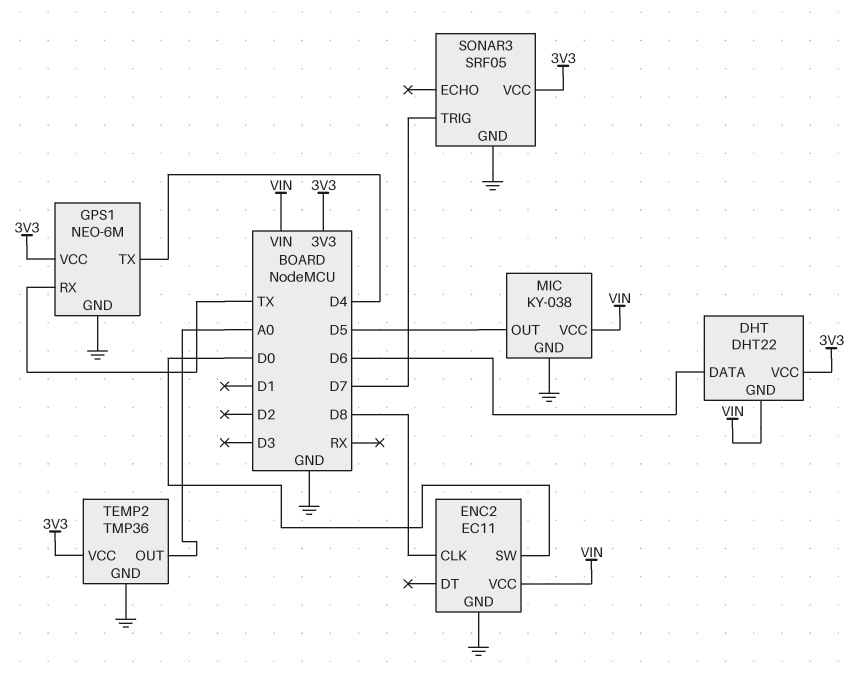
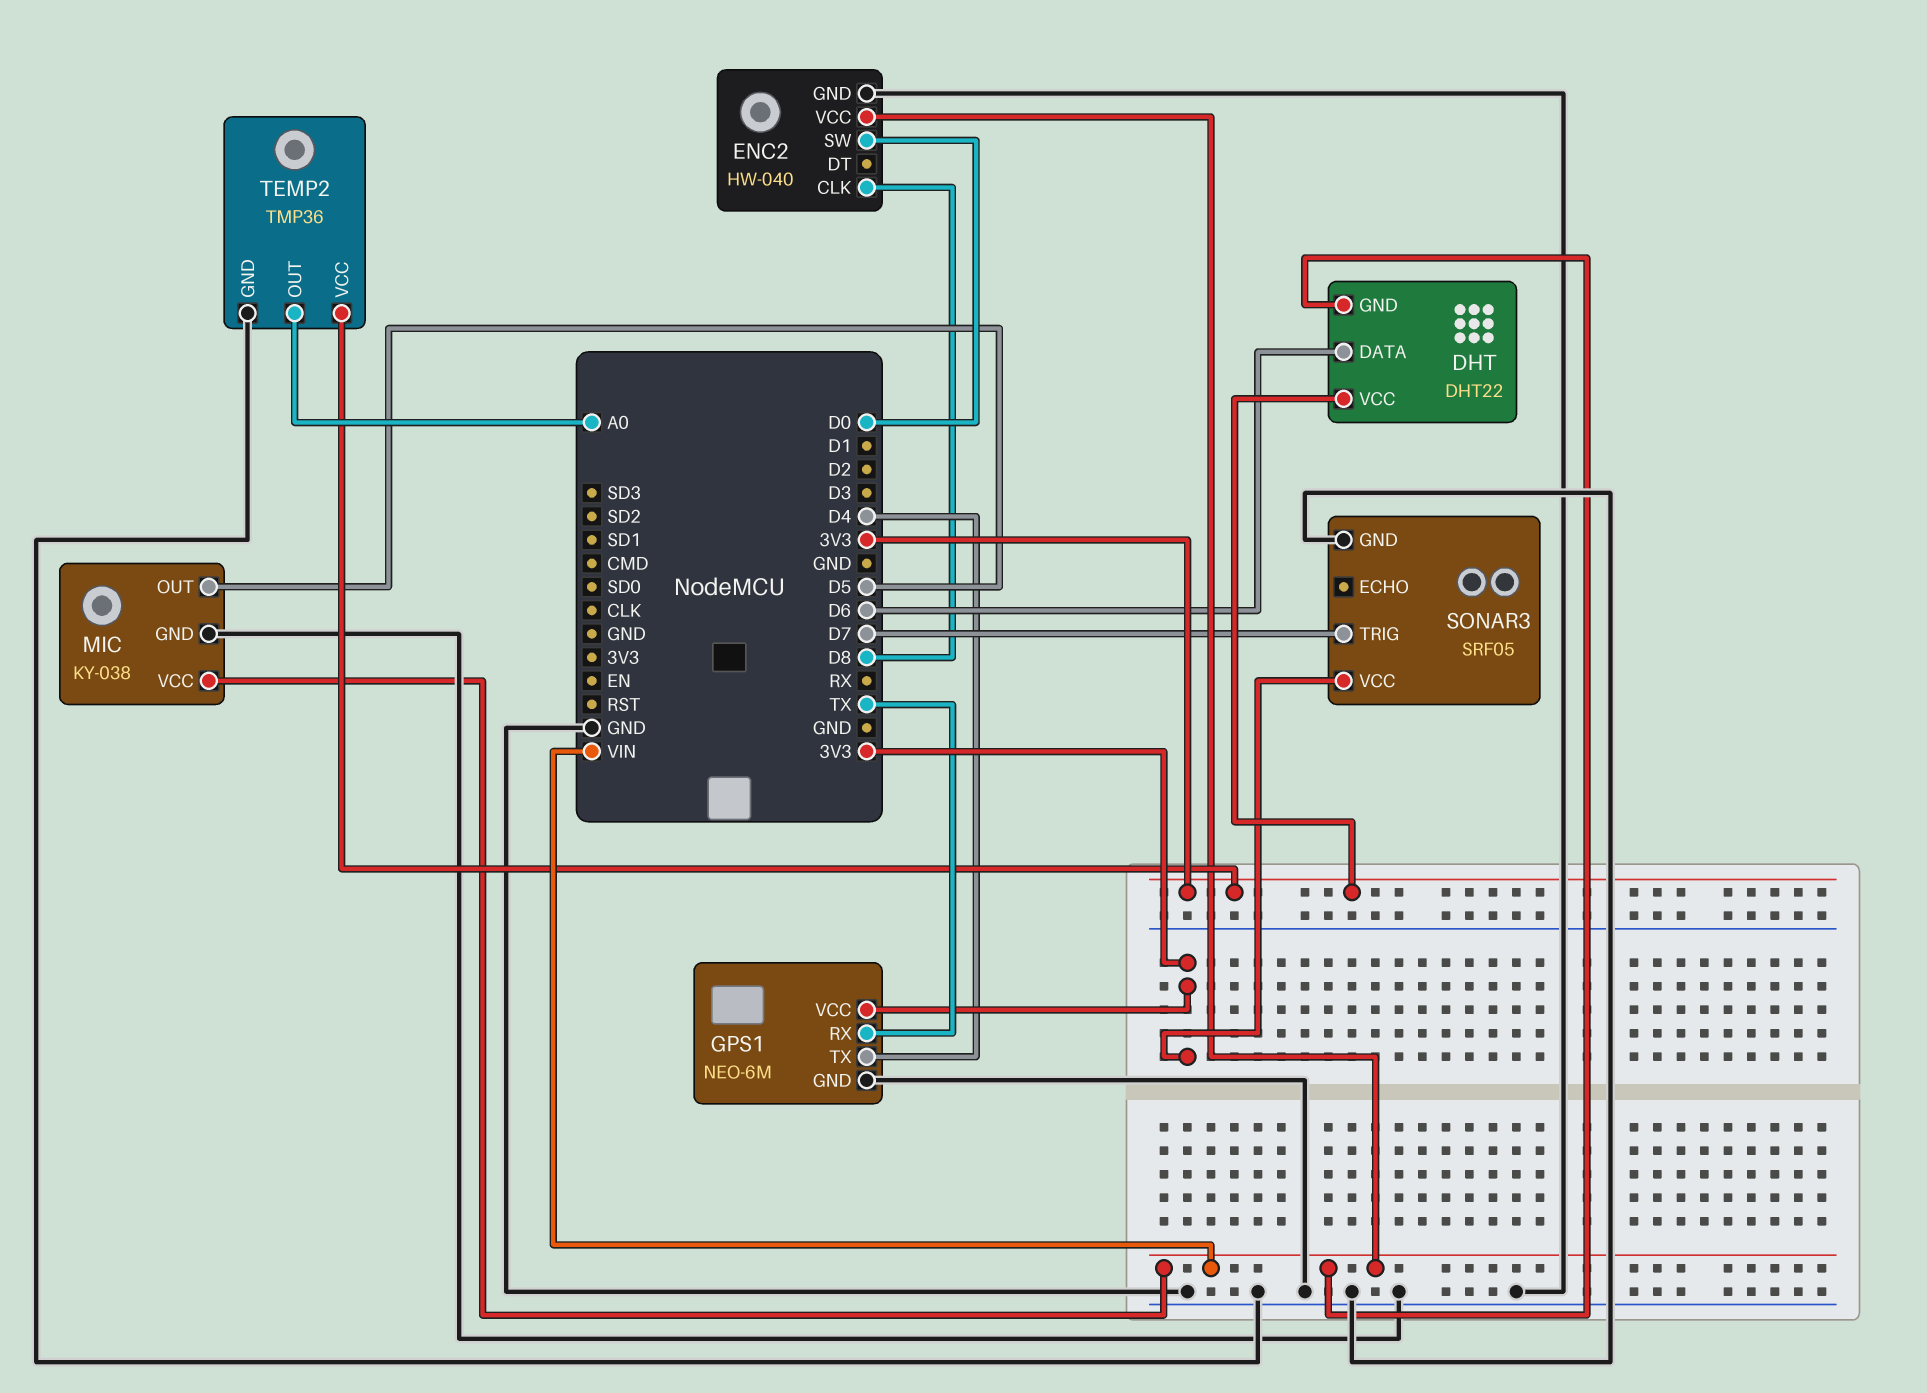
ENC2: EC11 -> HW-040

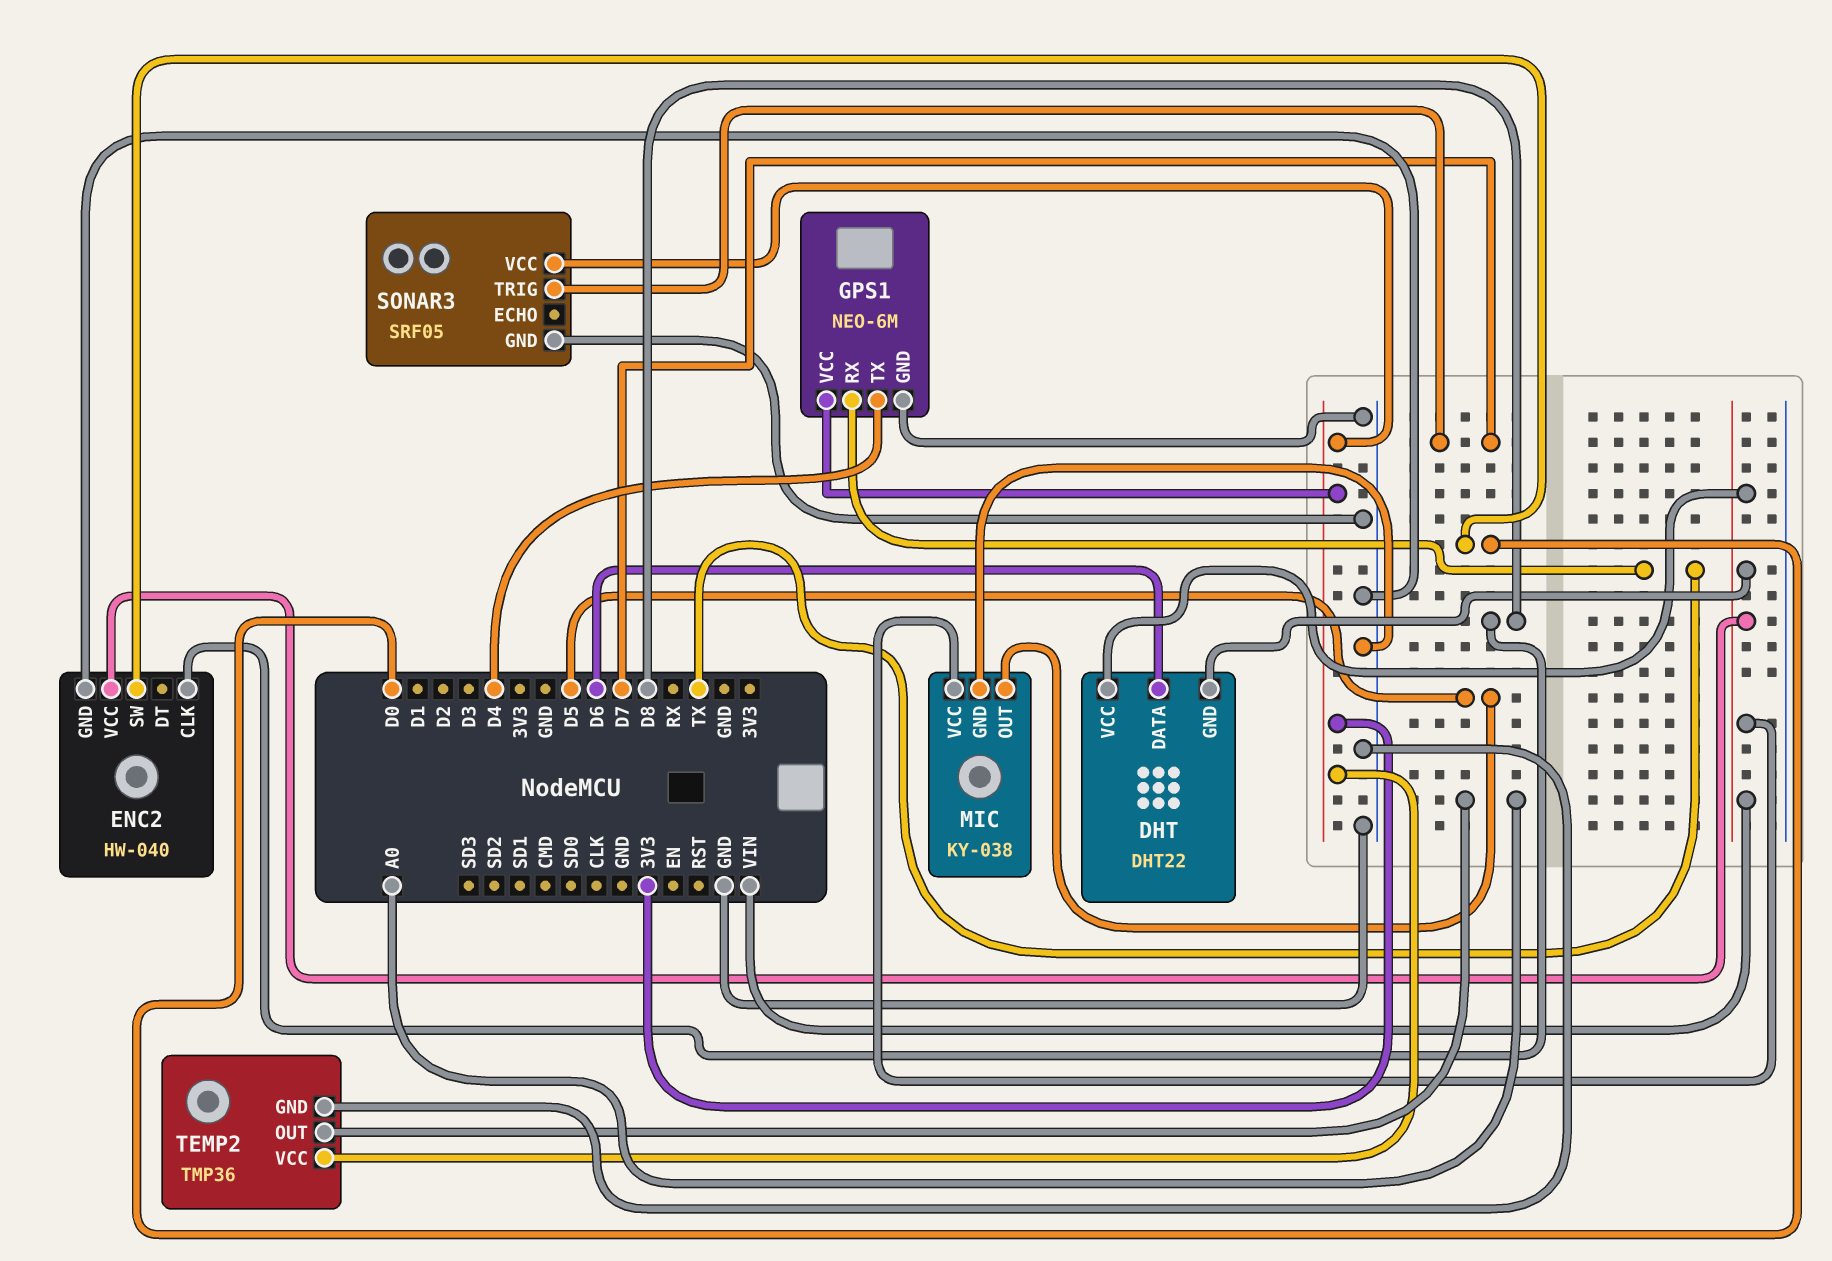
DHT pin VCC: 3V3 -> VIN

